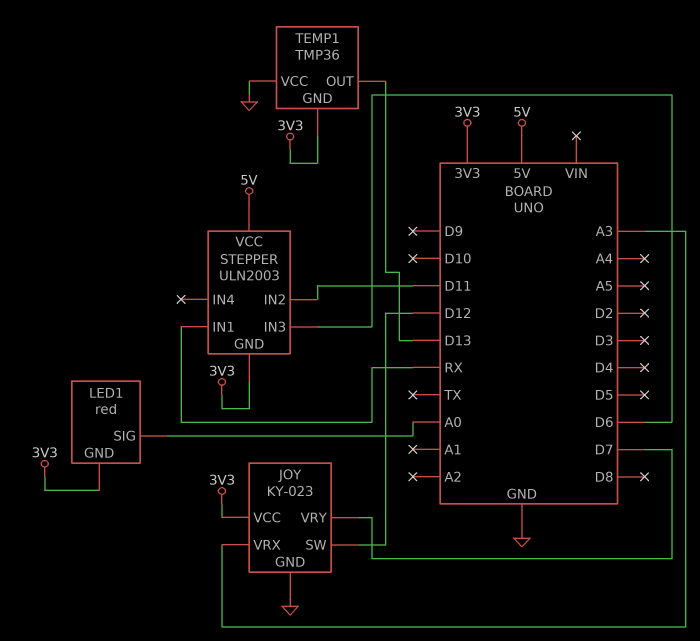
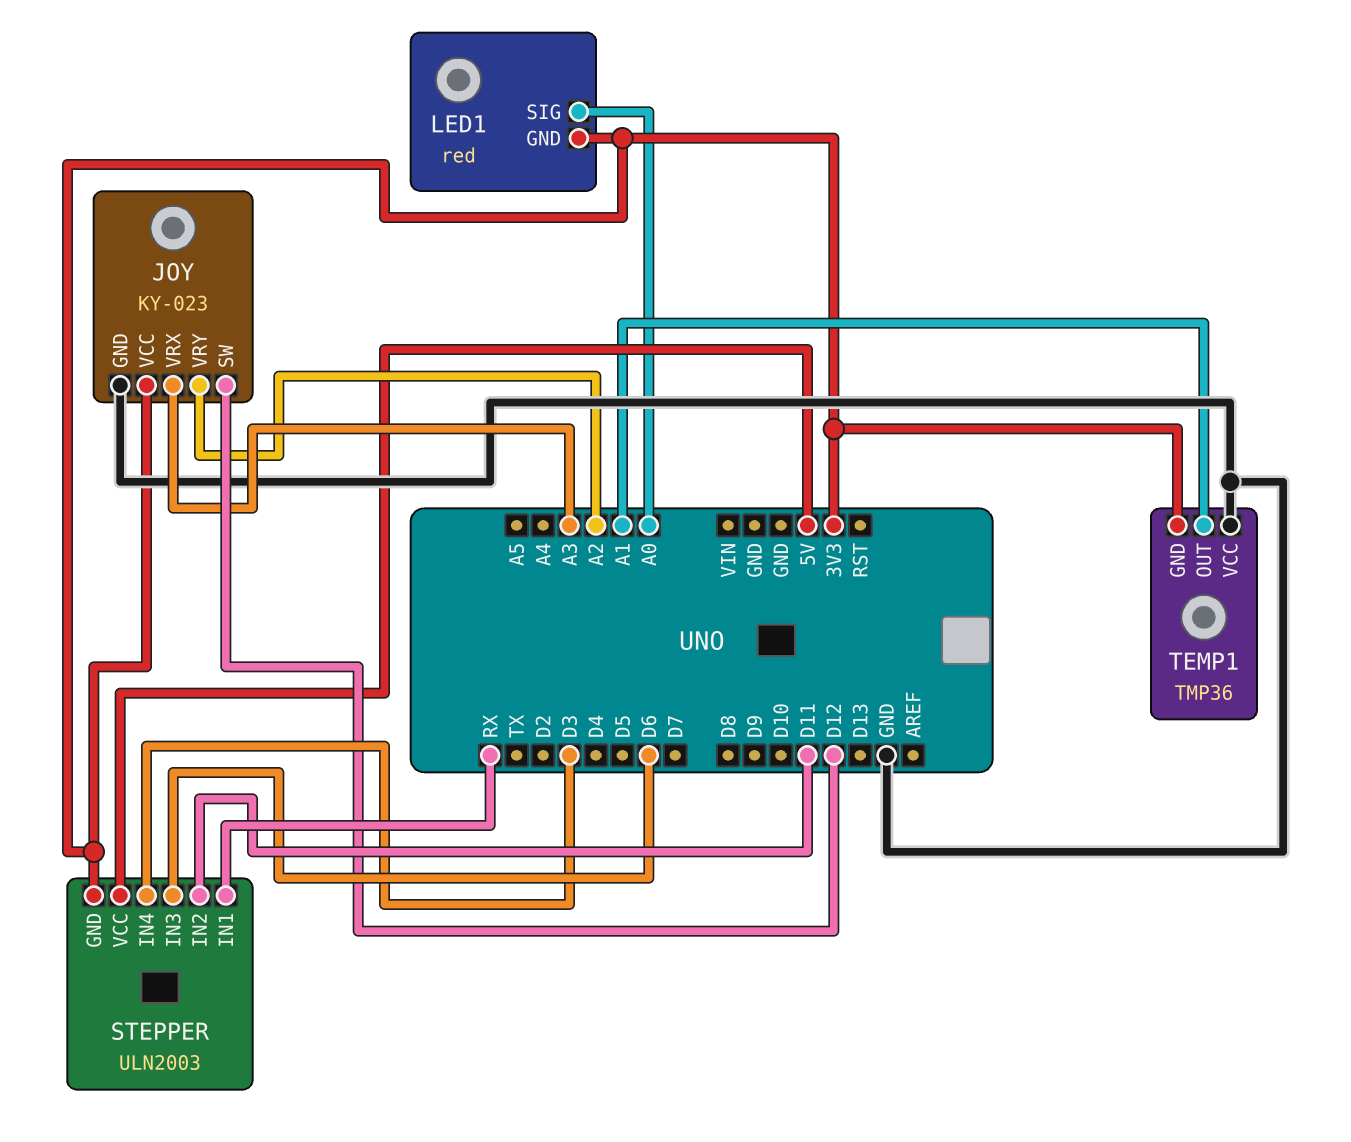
JOY pin VRY: D7 -> A2
STEPPER pin IN4: none -> D3
TEMP1 pin OUT: D13 -> A1

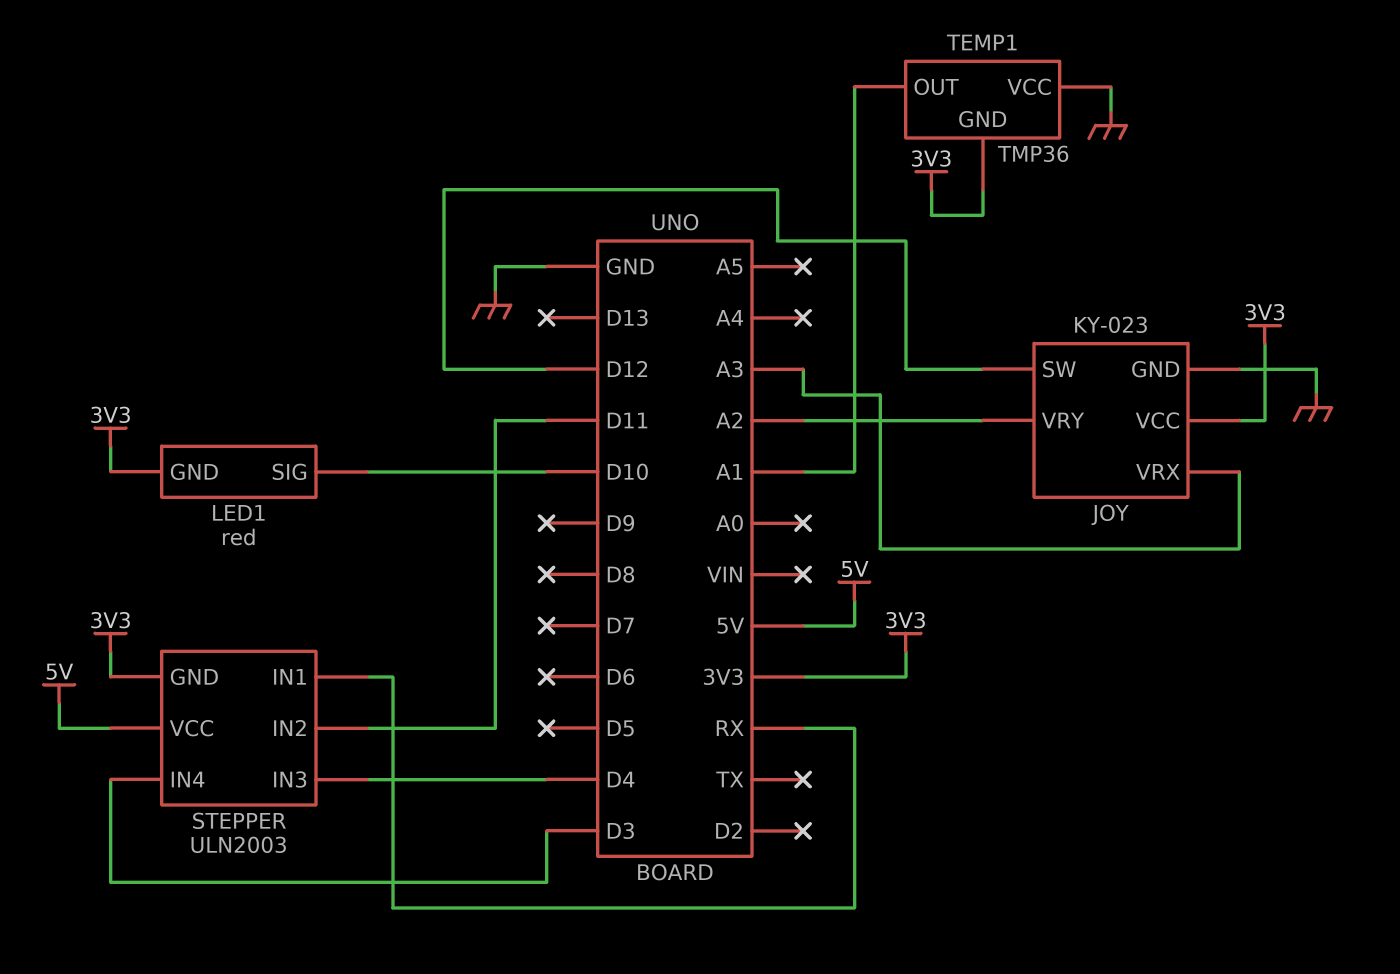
LED1 pin SIG: A0 -> D10
STEPPER pin IN3: D6 -> D4

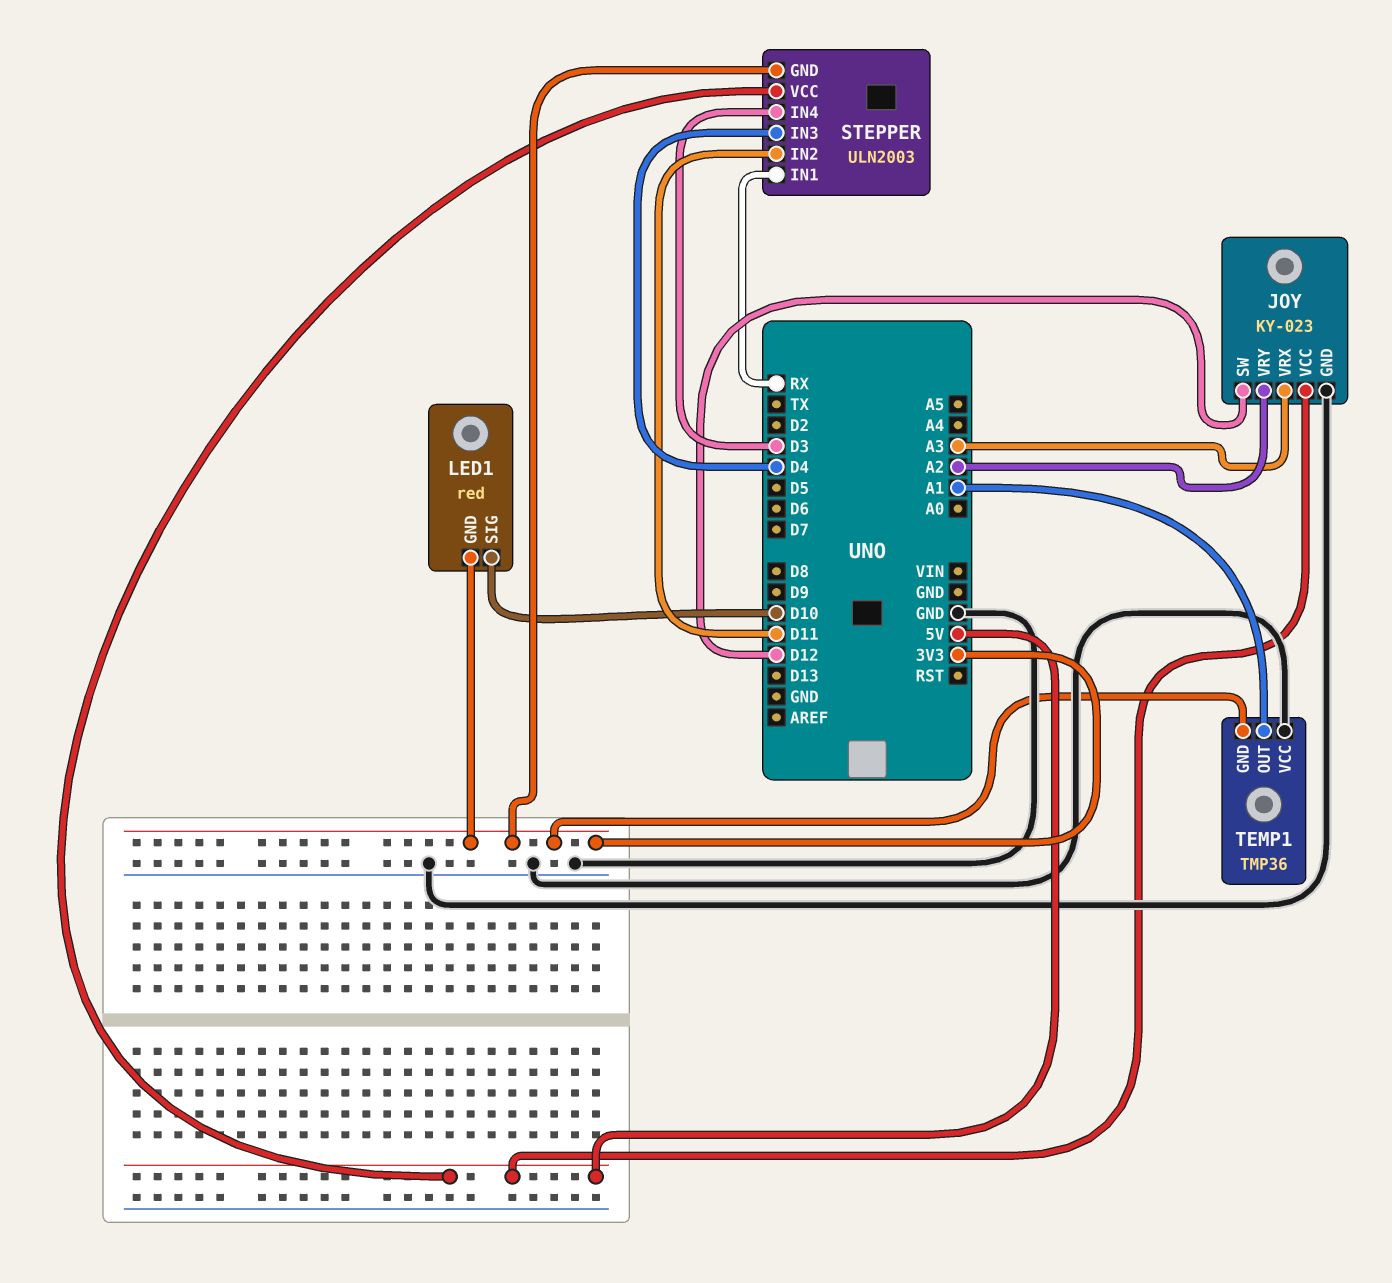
JOY pin VCC: 3V3 -> 5V

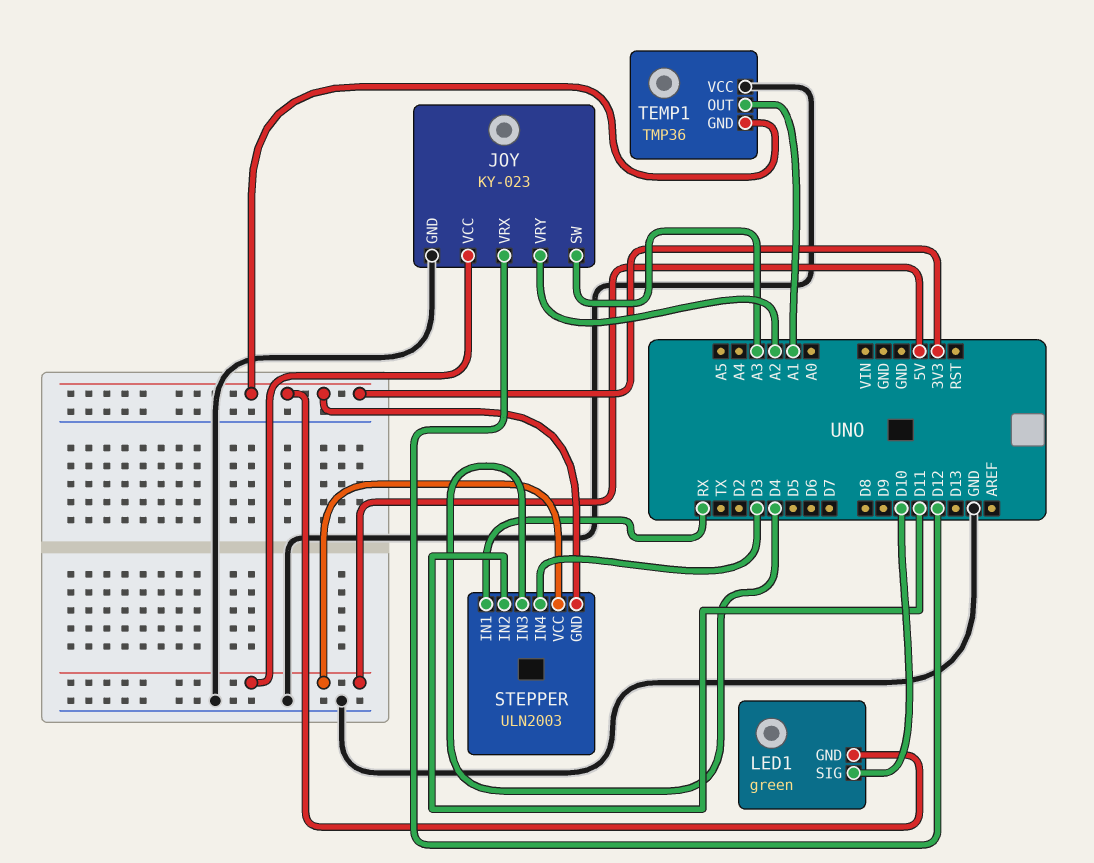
JOY pin SW: D12 -> A3
JOY pin VRX: A3 -> D12
LED1: red -> green

